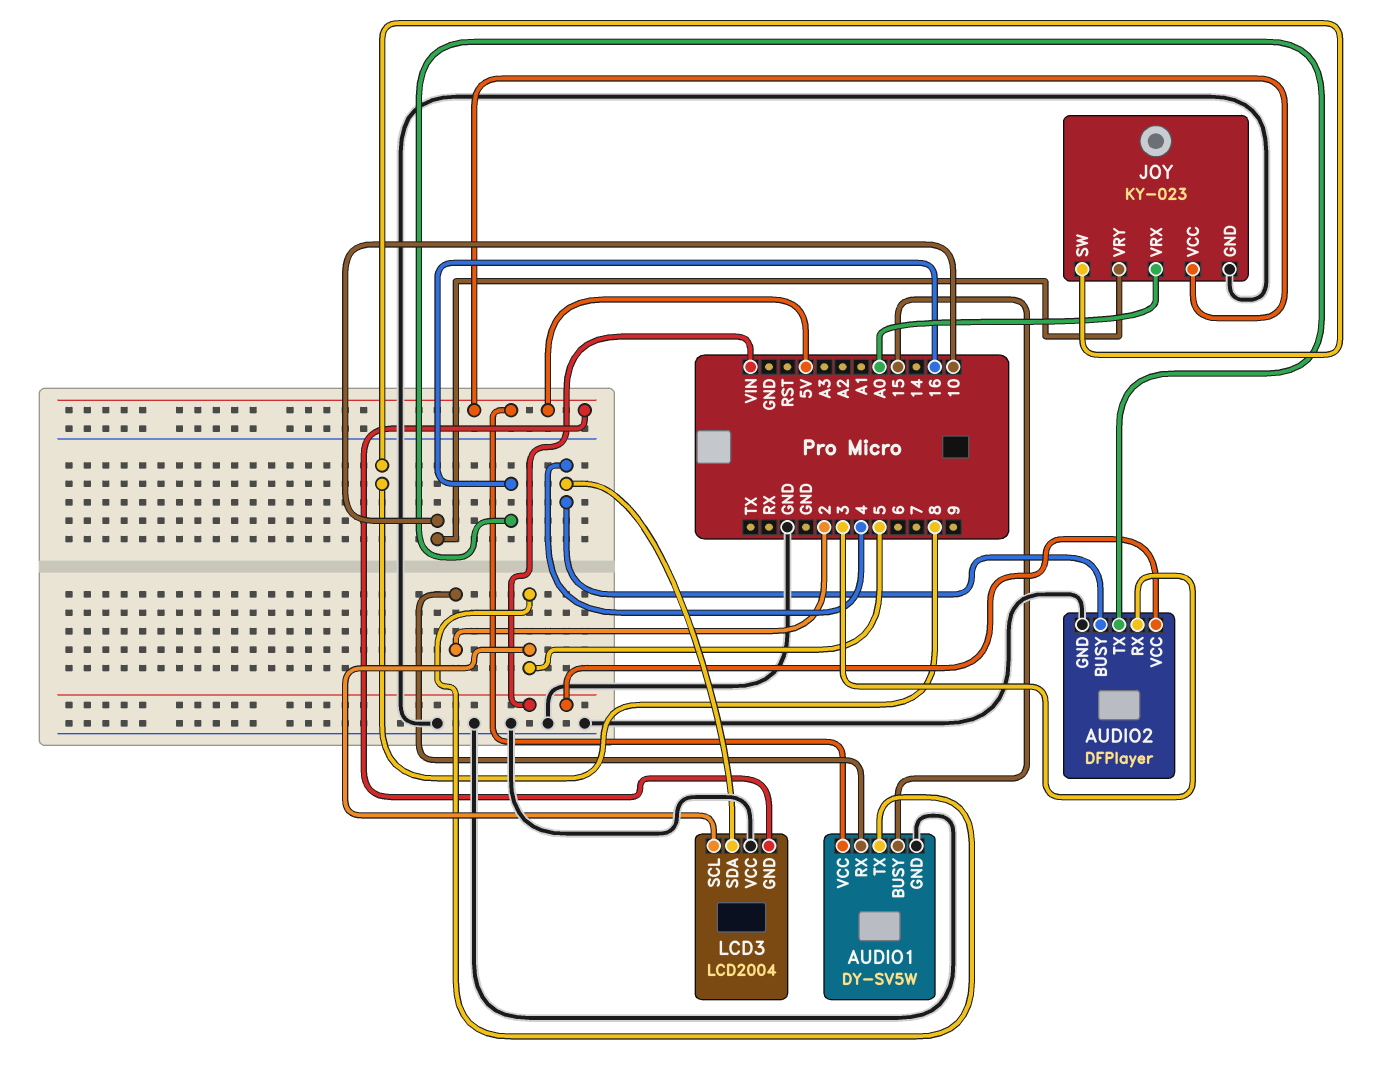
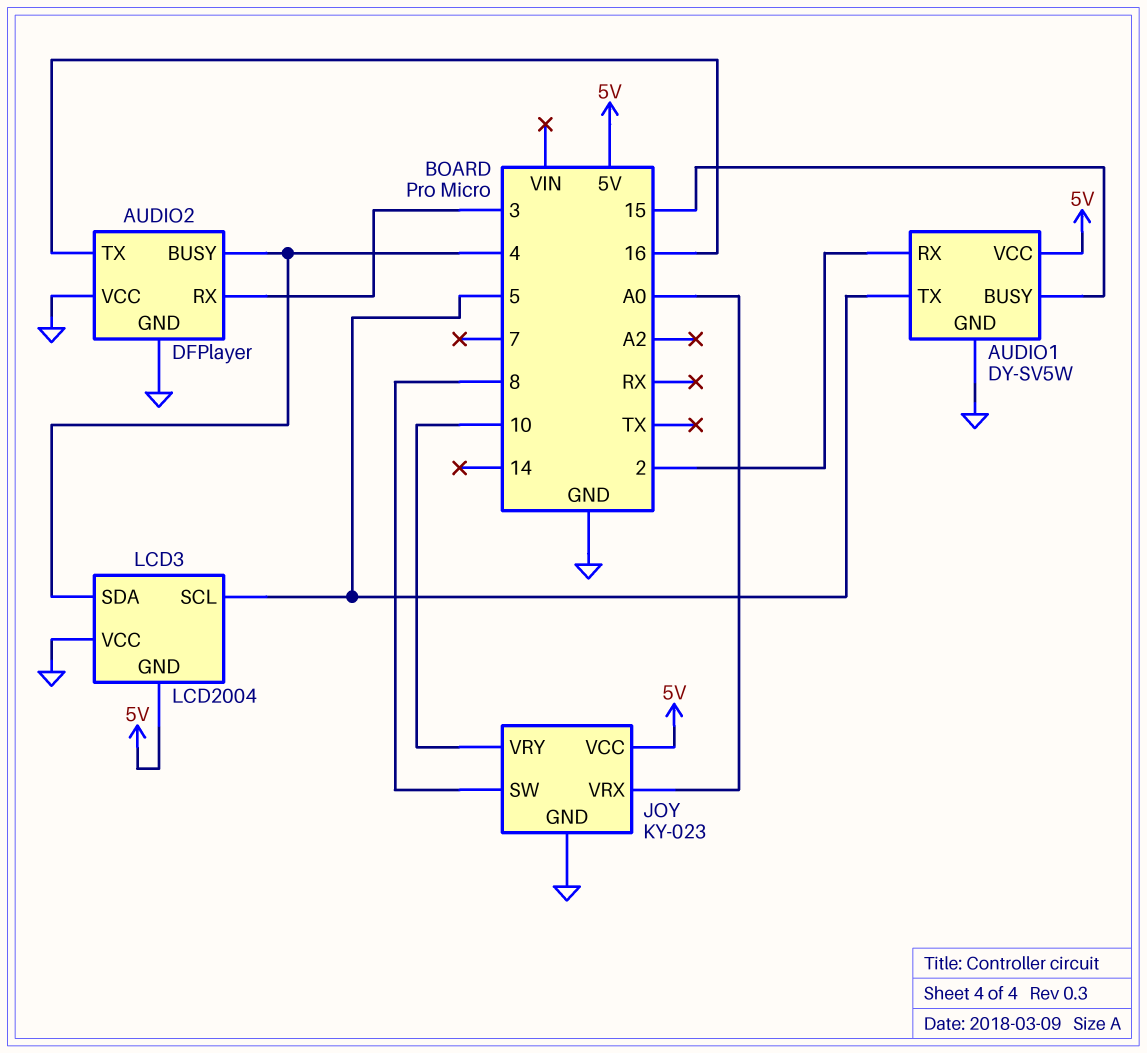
AUDIO2 pin VCC: VIN -> GND

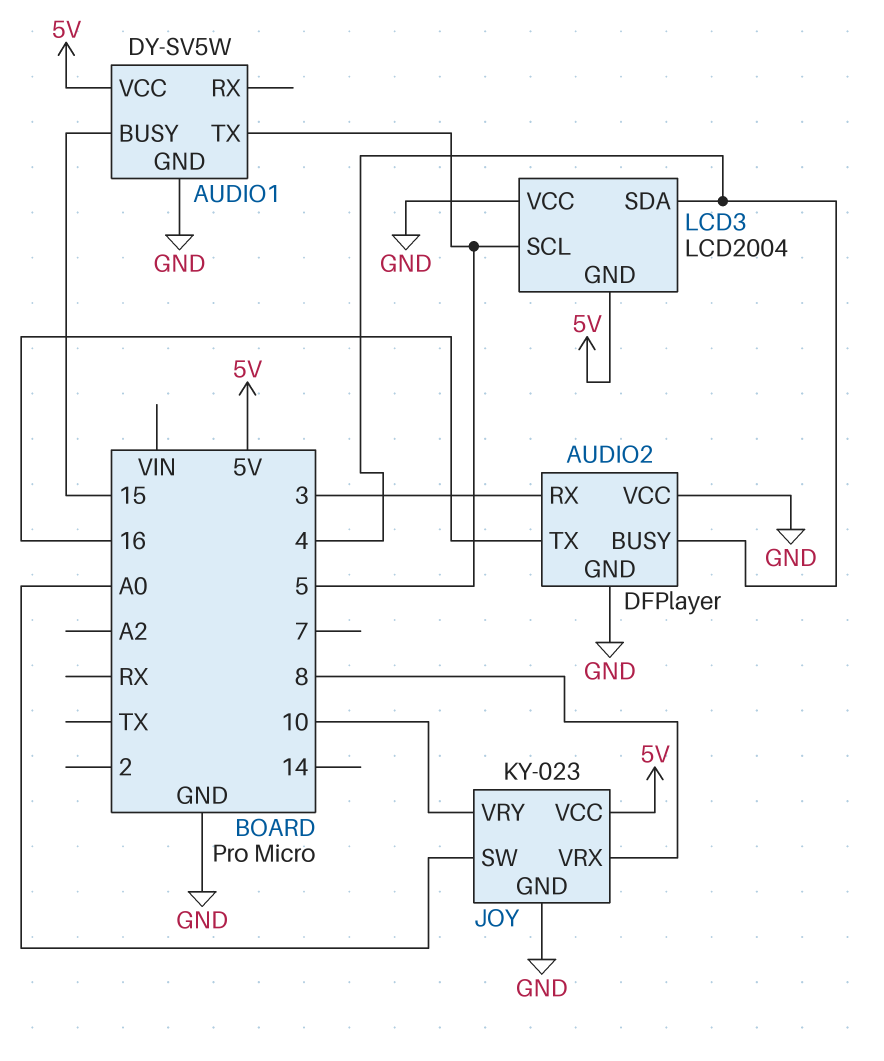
AUDIO1 pin RX: 2 -> none
JOY pin SW: 8 -> A0
JOY pin VRX: A0 -> 8

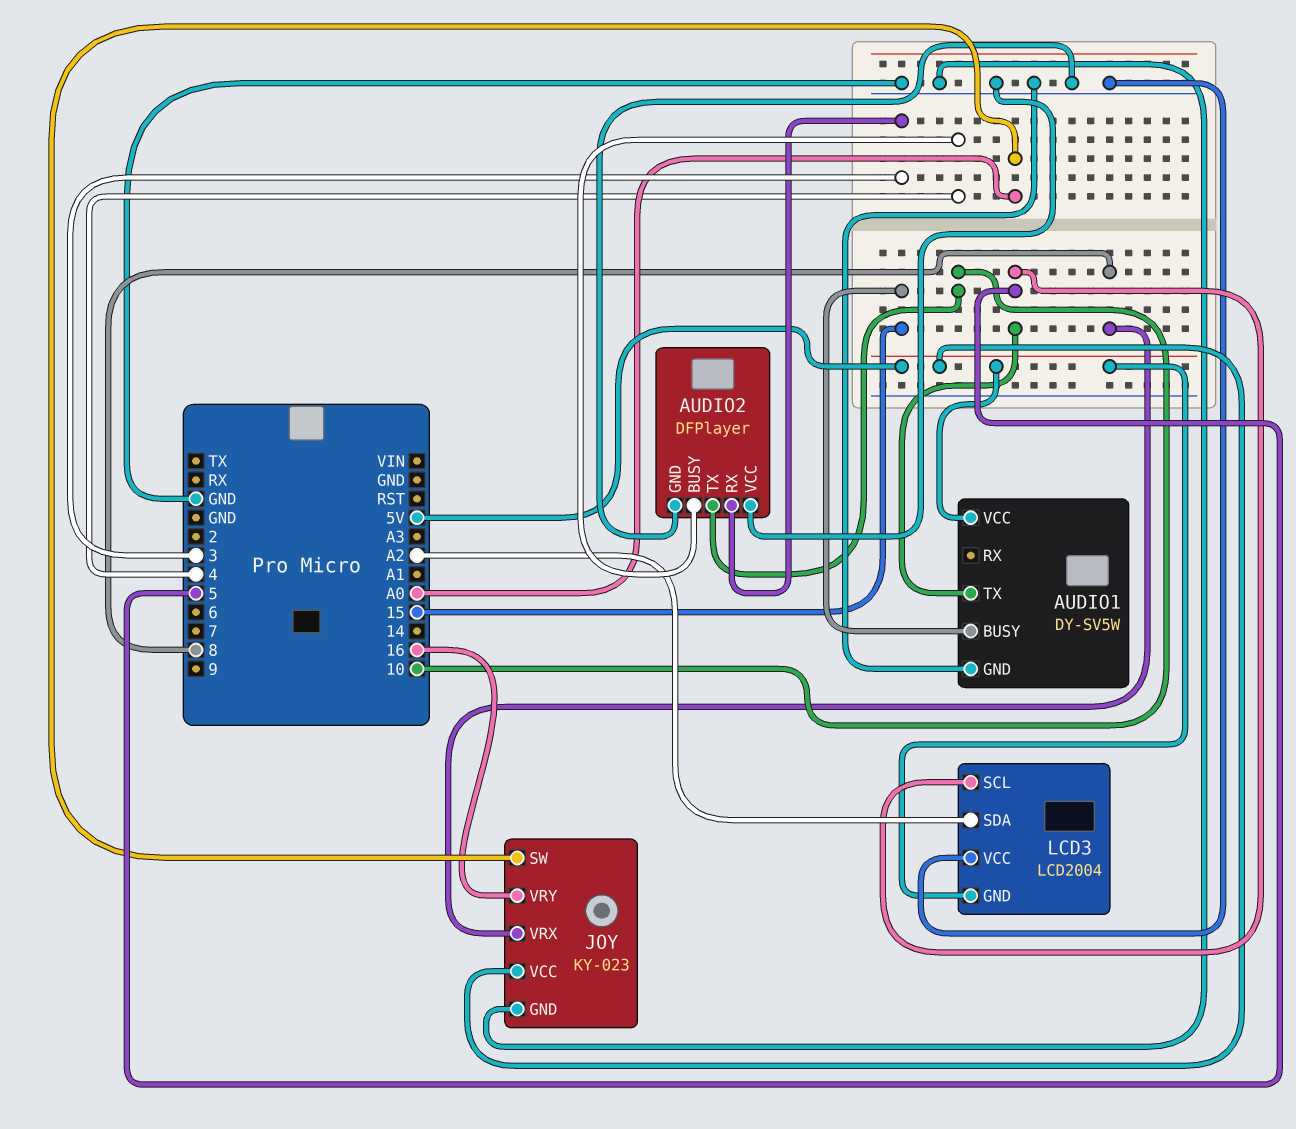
AUDIO2 pin TX: 16 -> 10
JOY pin VRY: 10 -> 16
LCD3 pin SDA: 4 -> A2

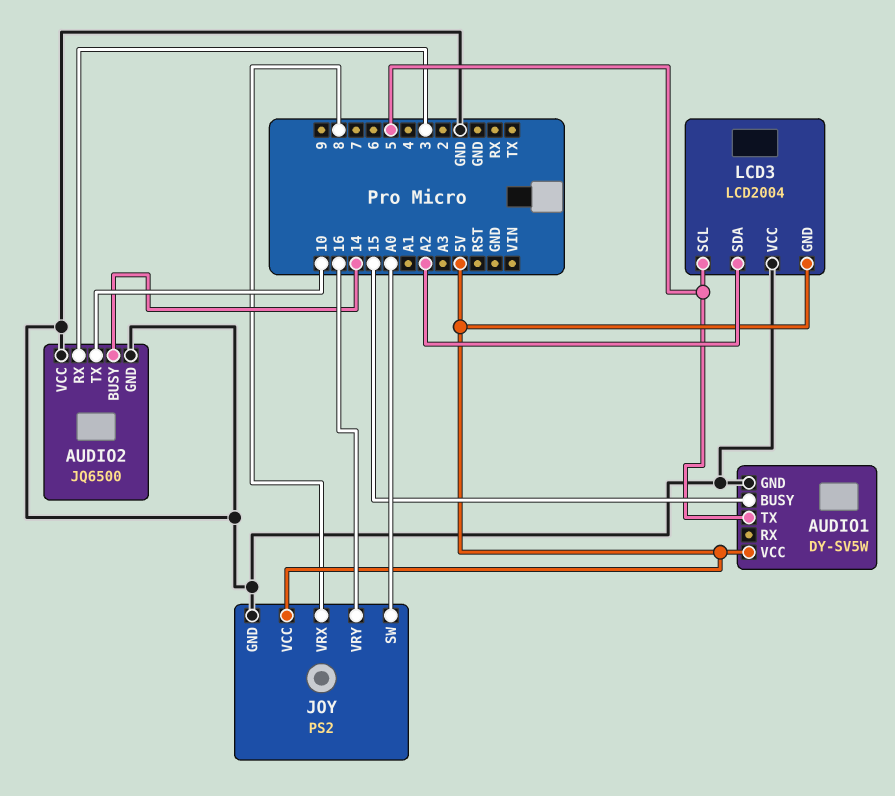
AUDIO2: DFPlayer -> JQ6500
AUDIO2 pin BUSY: 4 -> 14
JOY: KY-023 -> PS2

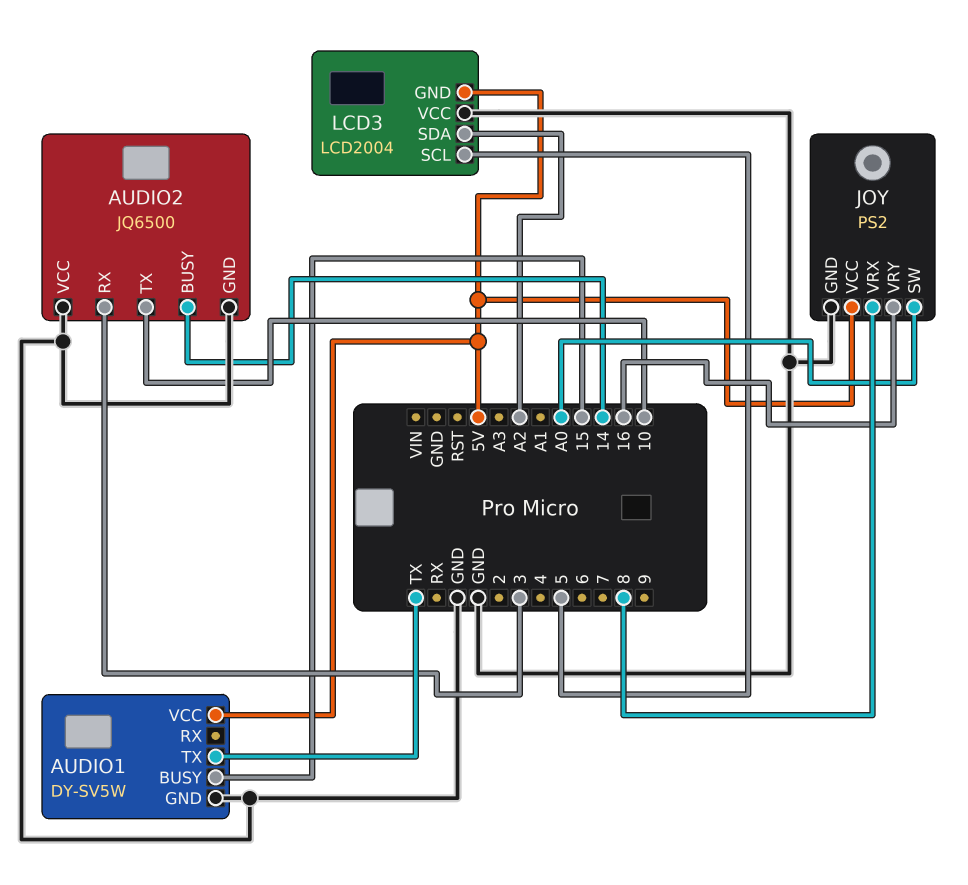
AUDIO1 pin TX: 5 -> TX

